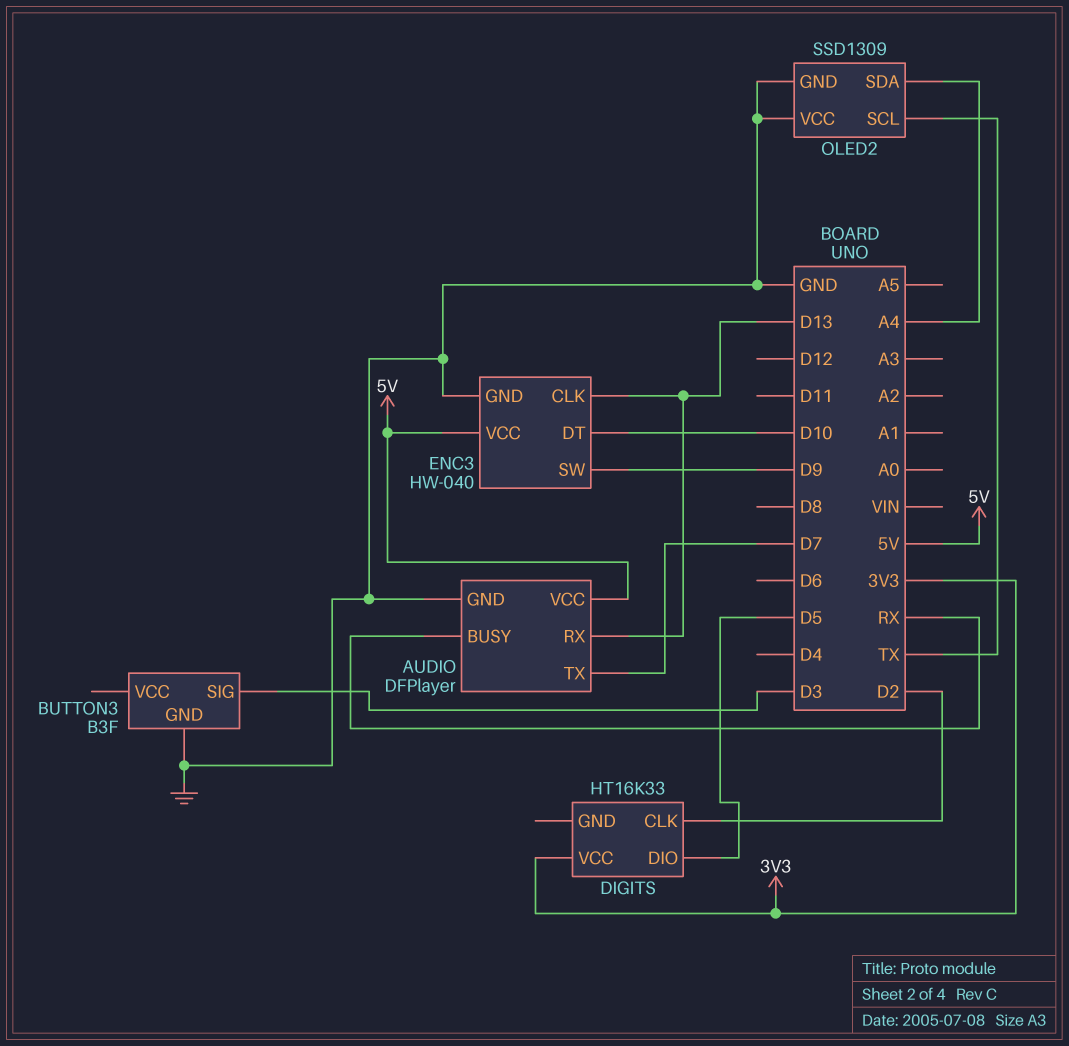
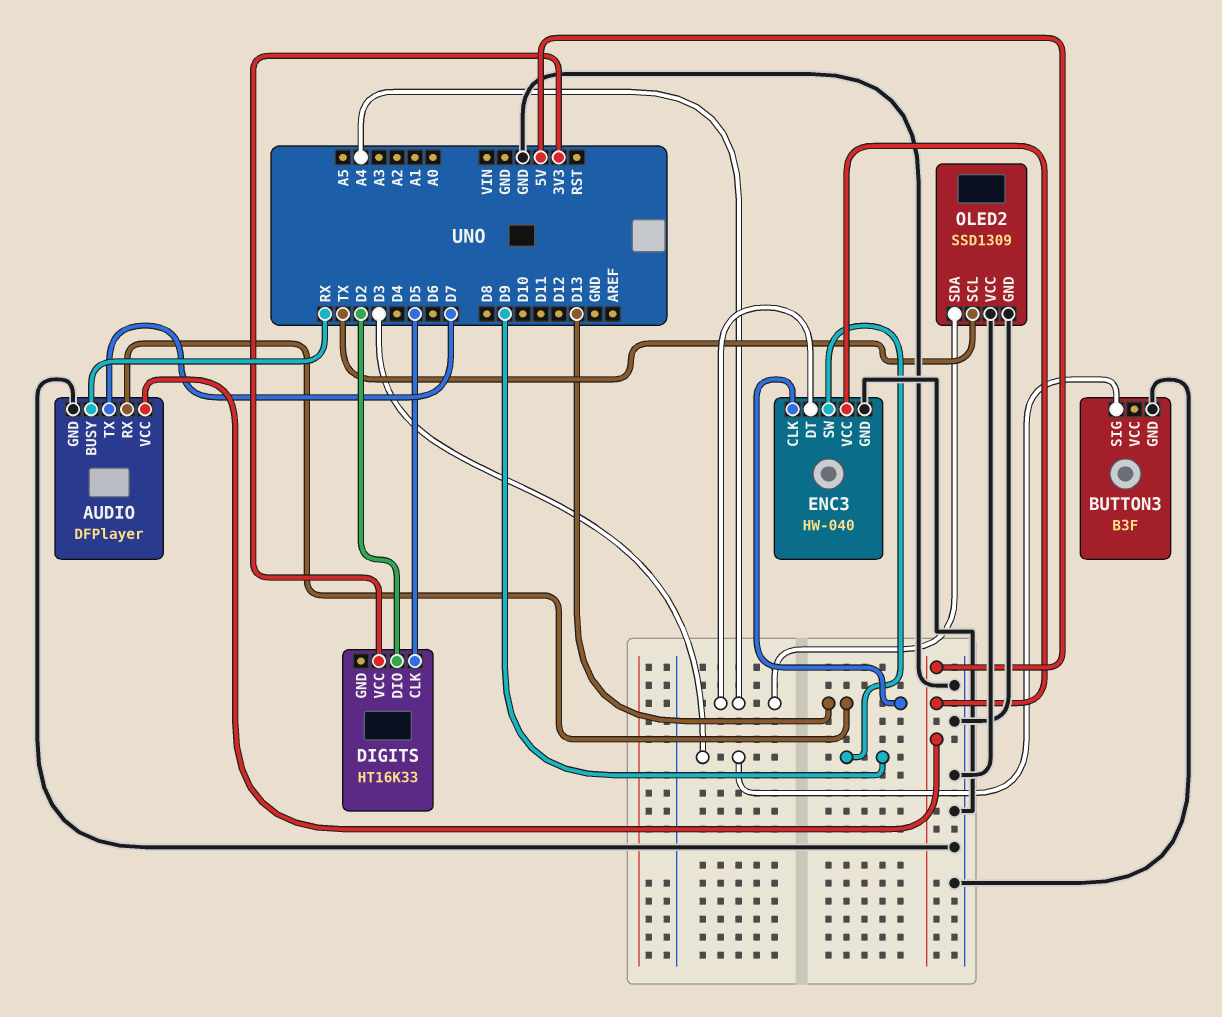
DIGITS pin CLK: D2 -> D5
DIGITS pin DIO: D5 -> D2
ENC3 pin DT: D10 -> A4

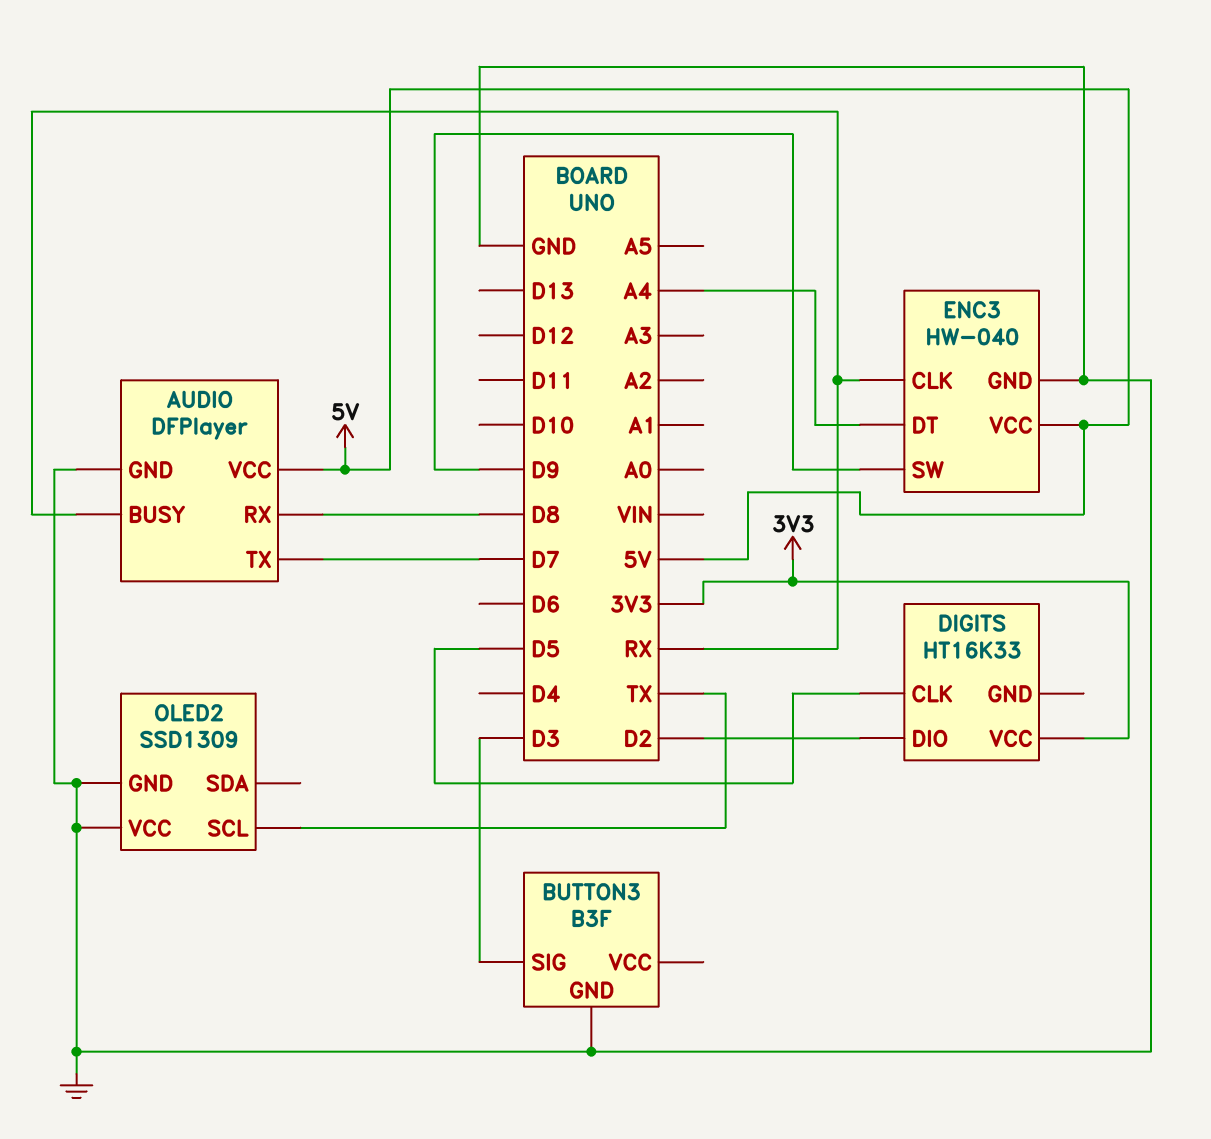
AUDIO pin RX: D13 -> D8
ENC3 pin CLK: D13 -> RX
OLED2 pin SDA: A4 -> none

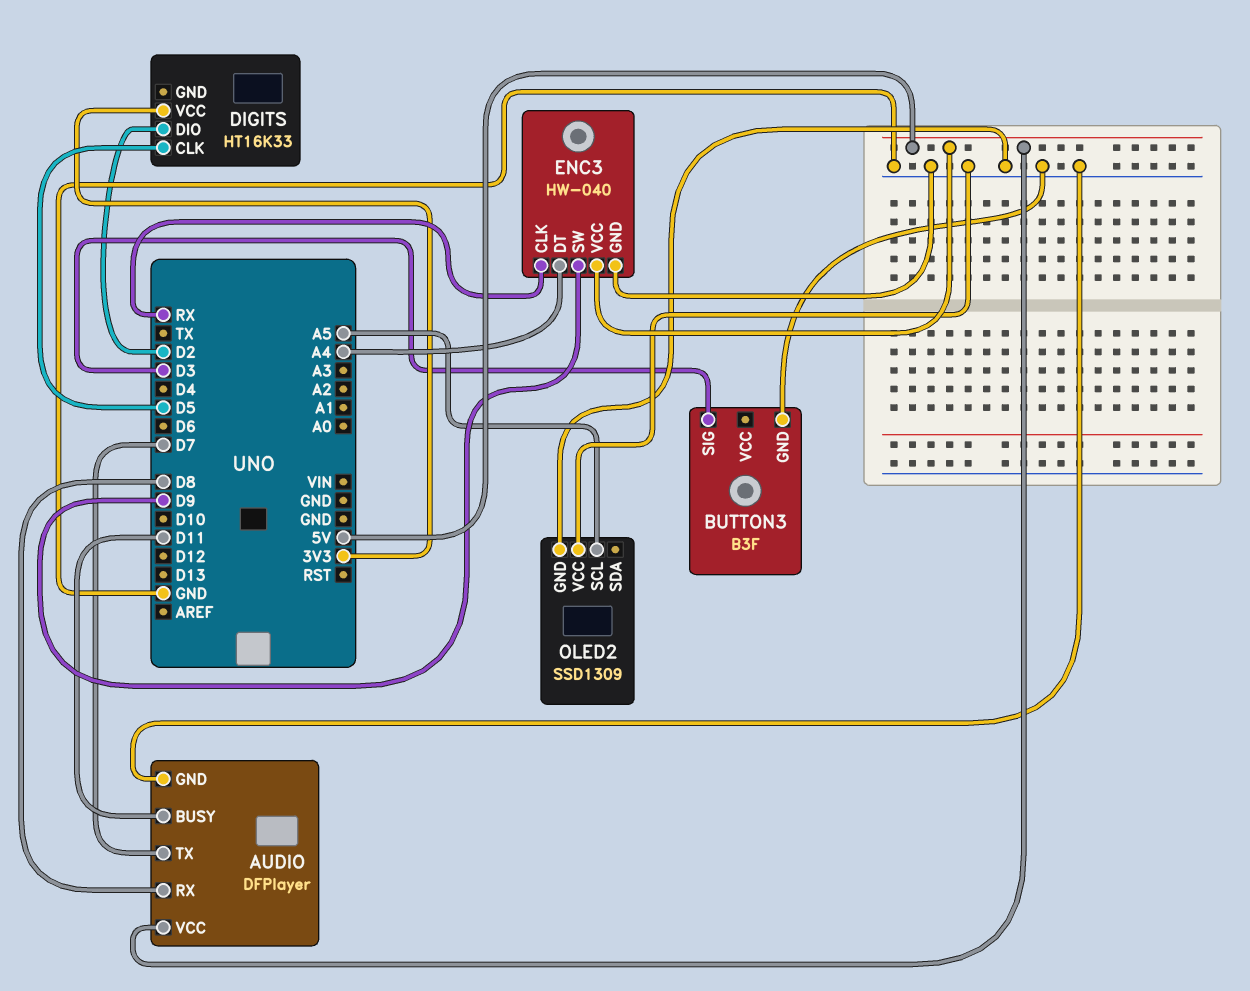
AUDIO pin BUSY: RX -> D11
OLED2 pin SCL: TX -> A5

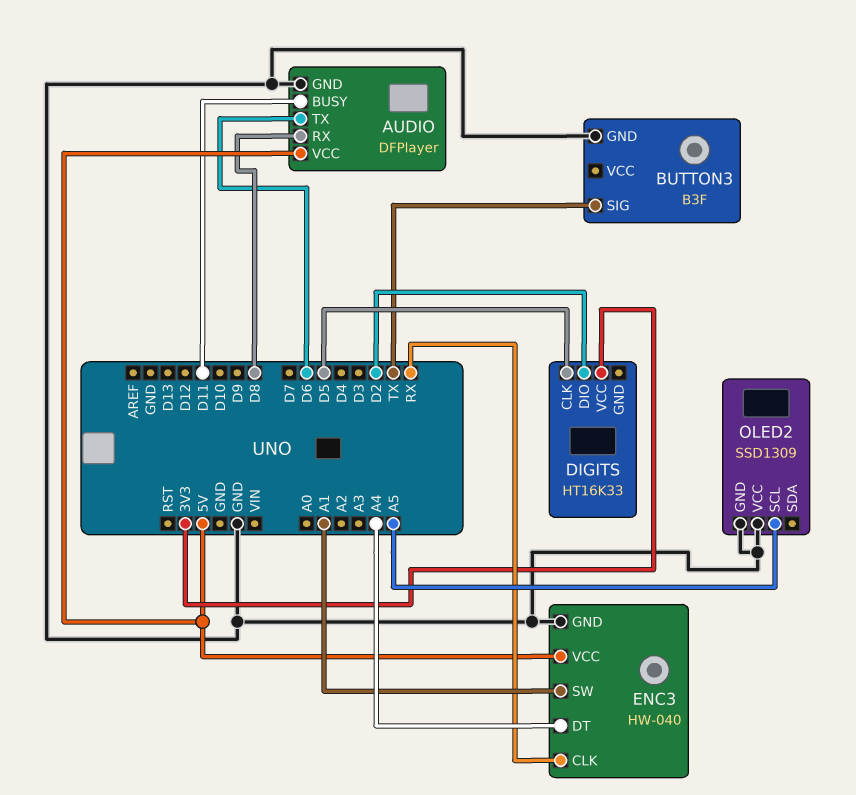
AUDIO pin TX: D7 -> D6
BUTTON3 pin SIG: D3 -> TX
ENC3 pin SW: D9 -> A1

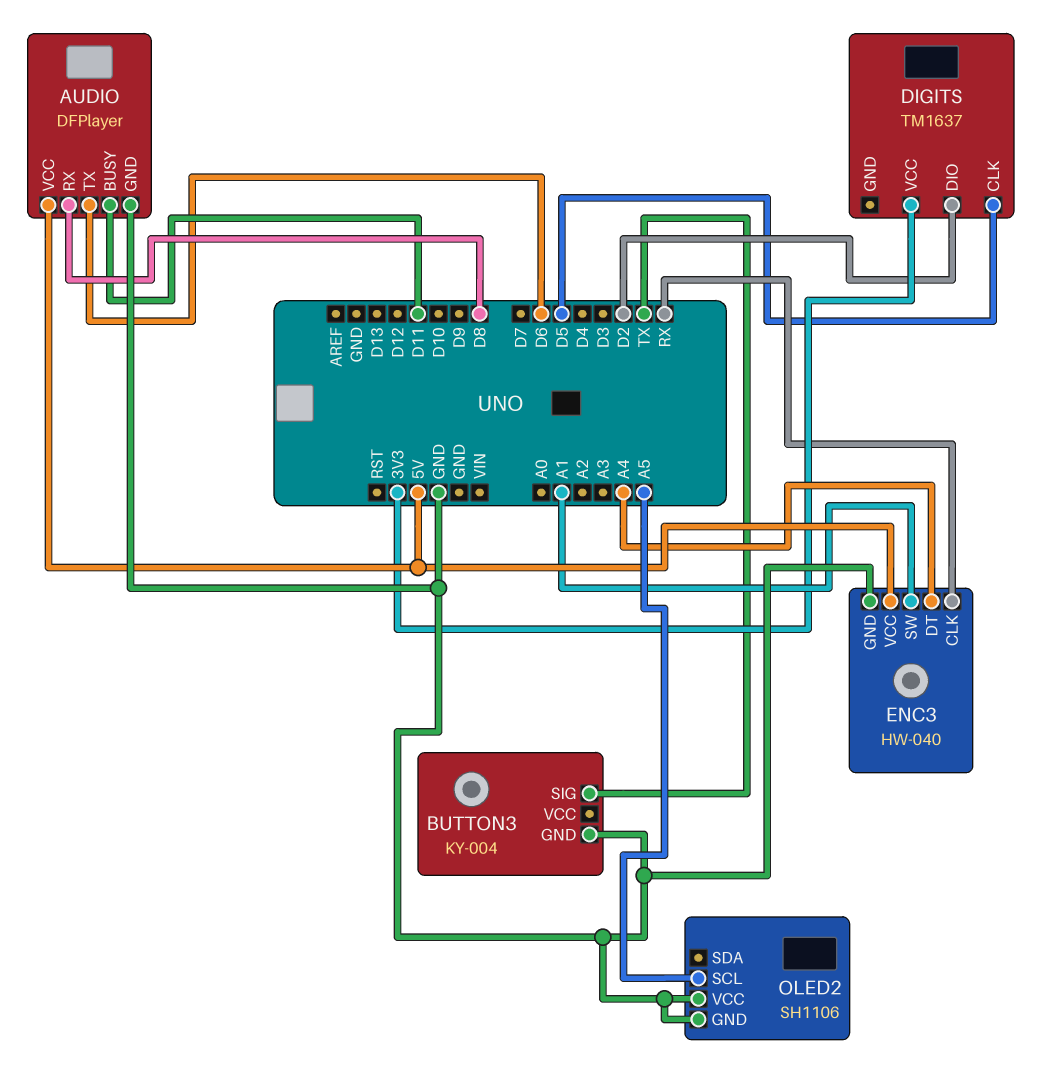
BUTTON3: B3F -> KY-004
DIGITS: HT16K33 -> TM1637
OLED2: SSD1309 -> SH1106

